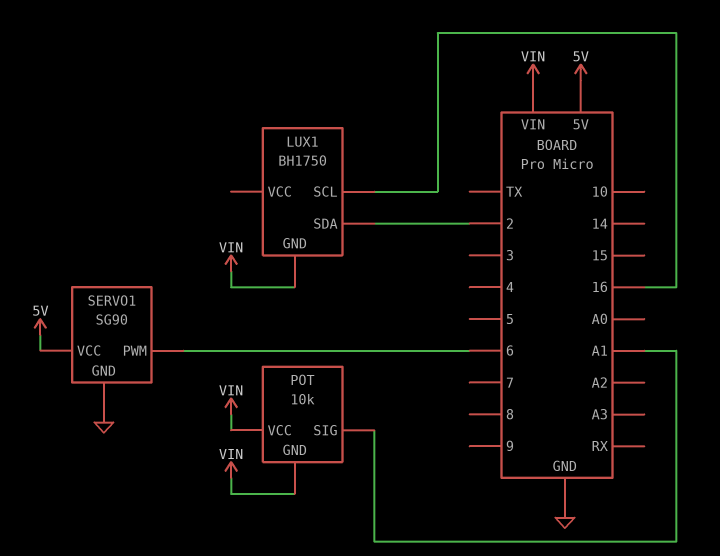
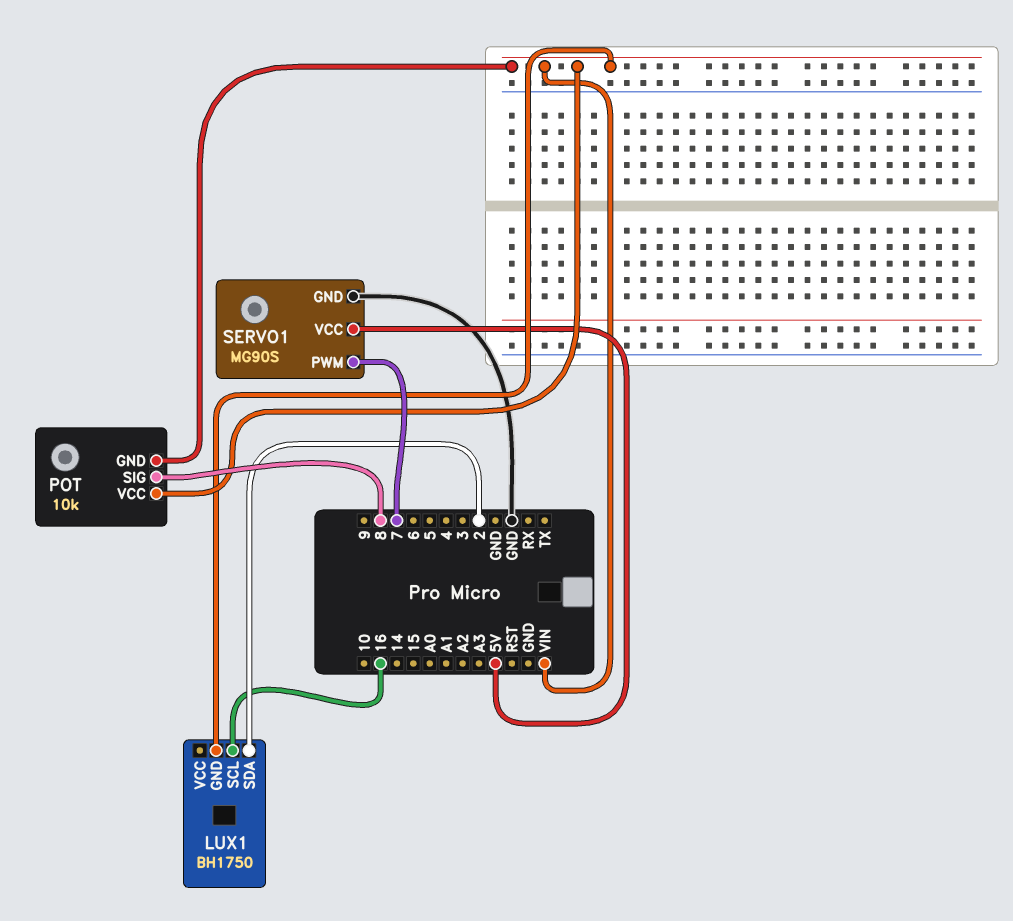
POT pin SIG: A1 -> 8
SERVO1: SG90 -> MG90S
SERVO1 pin PWM: 6 -> 7

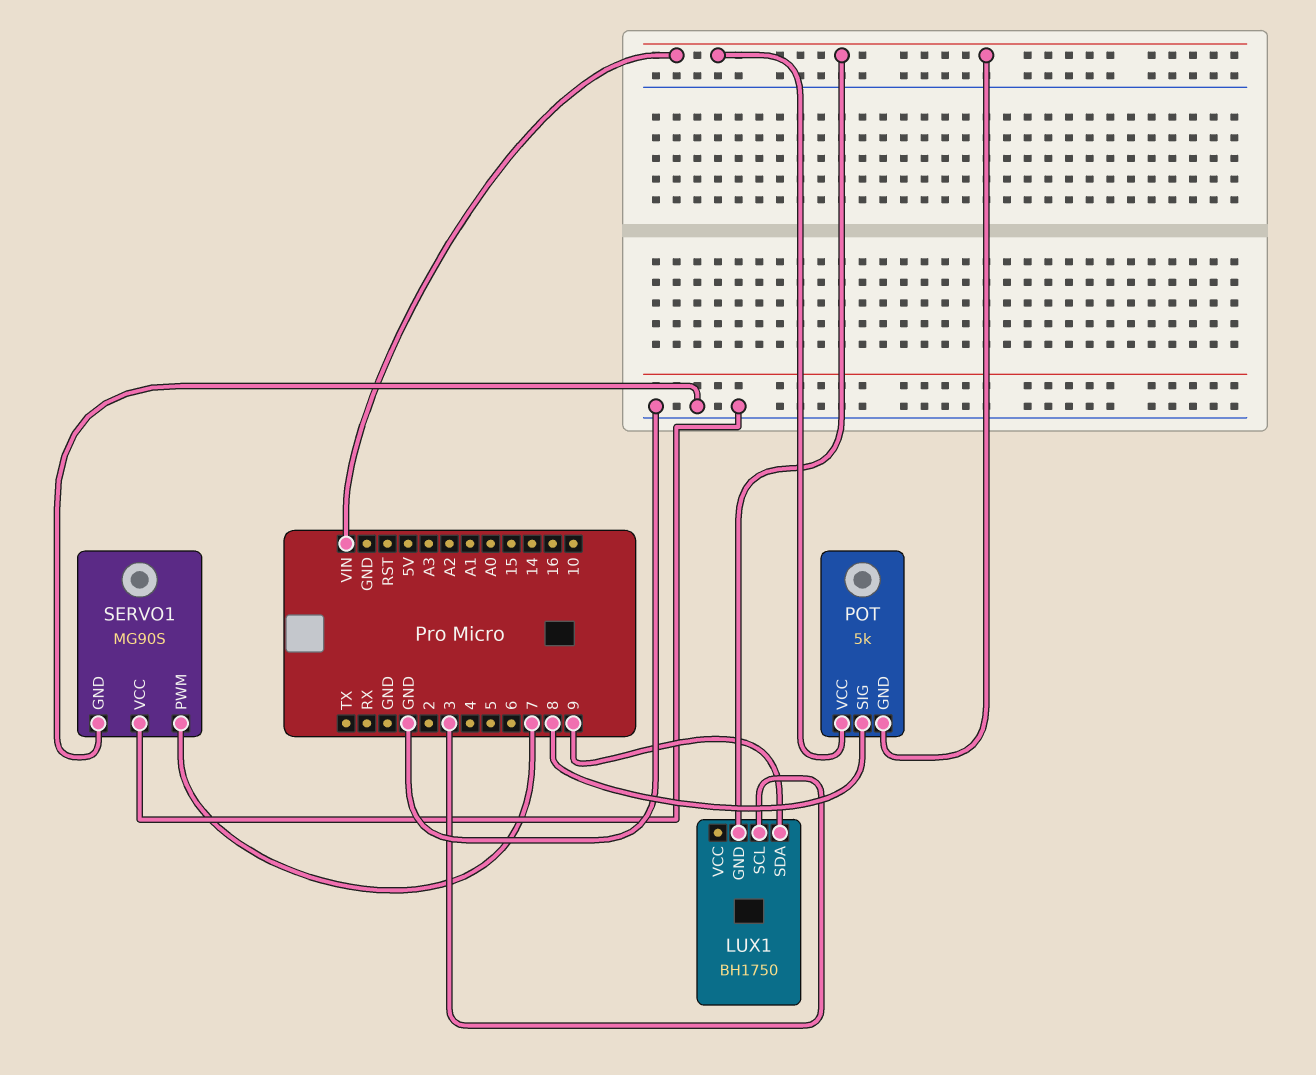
LUX1 pin SCL: 16 -> 3
LUX1 pin SDA: 2 -> 9
POT: 10k -> 5k
SERVO1 pin VCC: 5V -> GND

